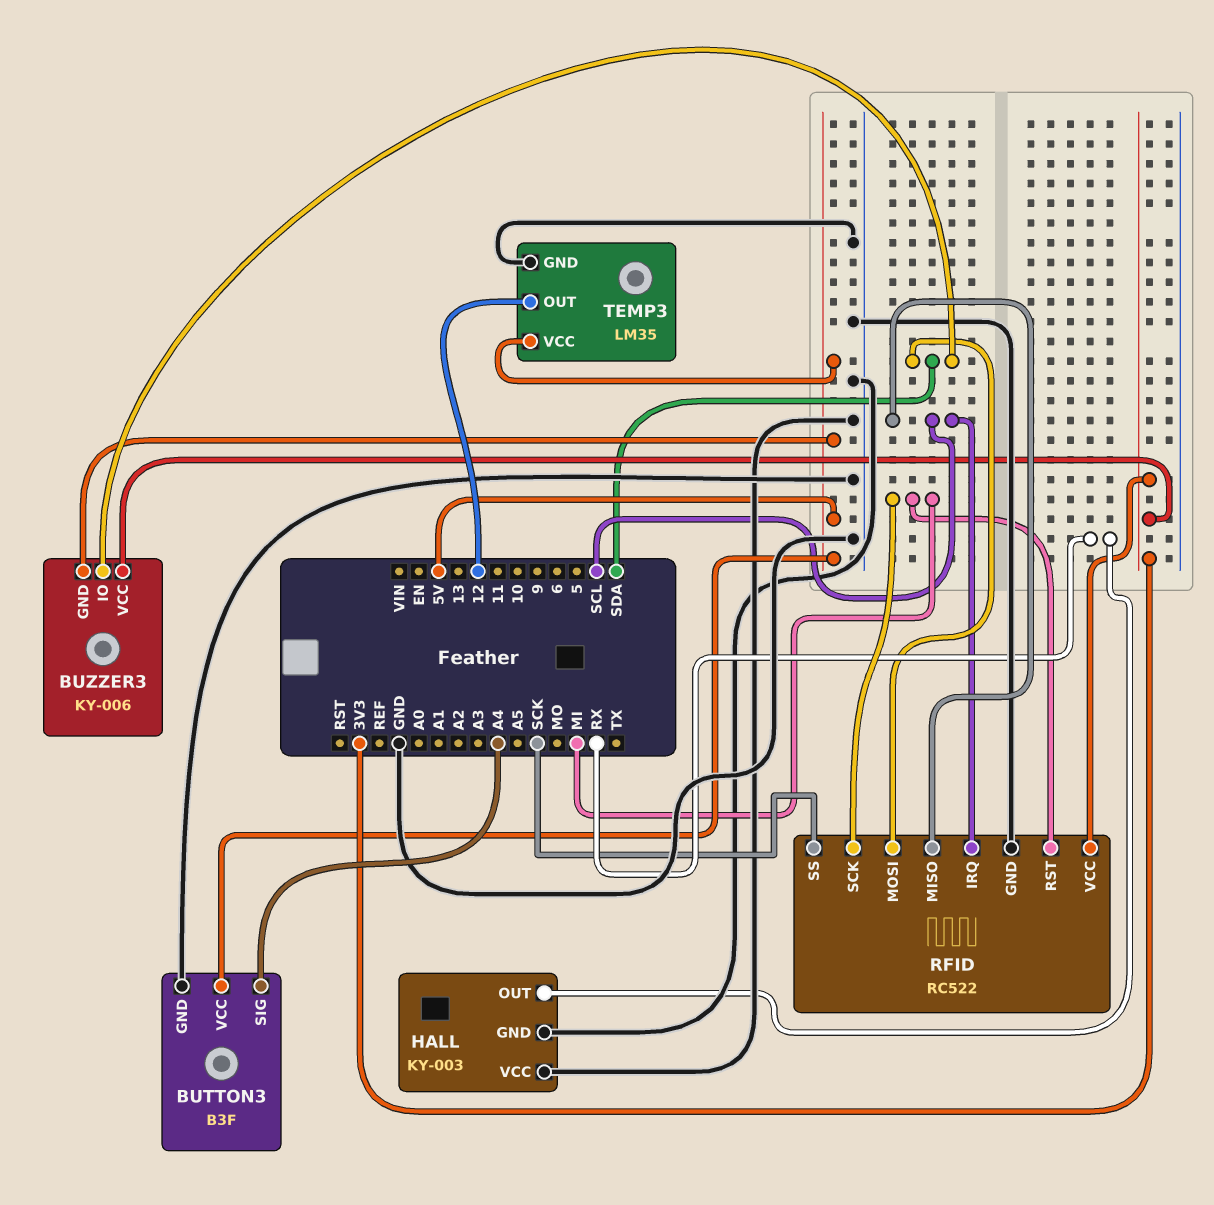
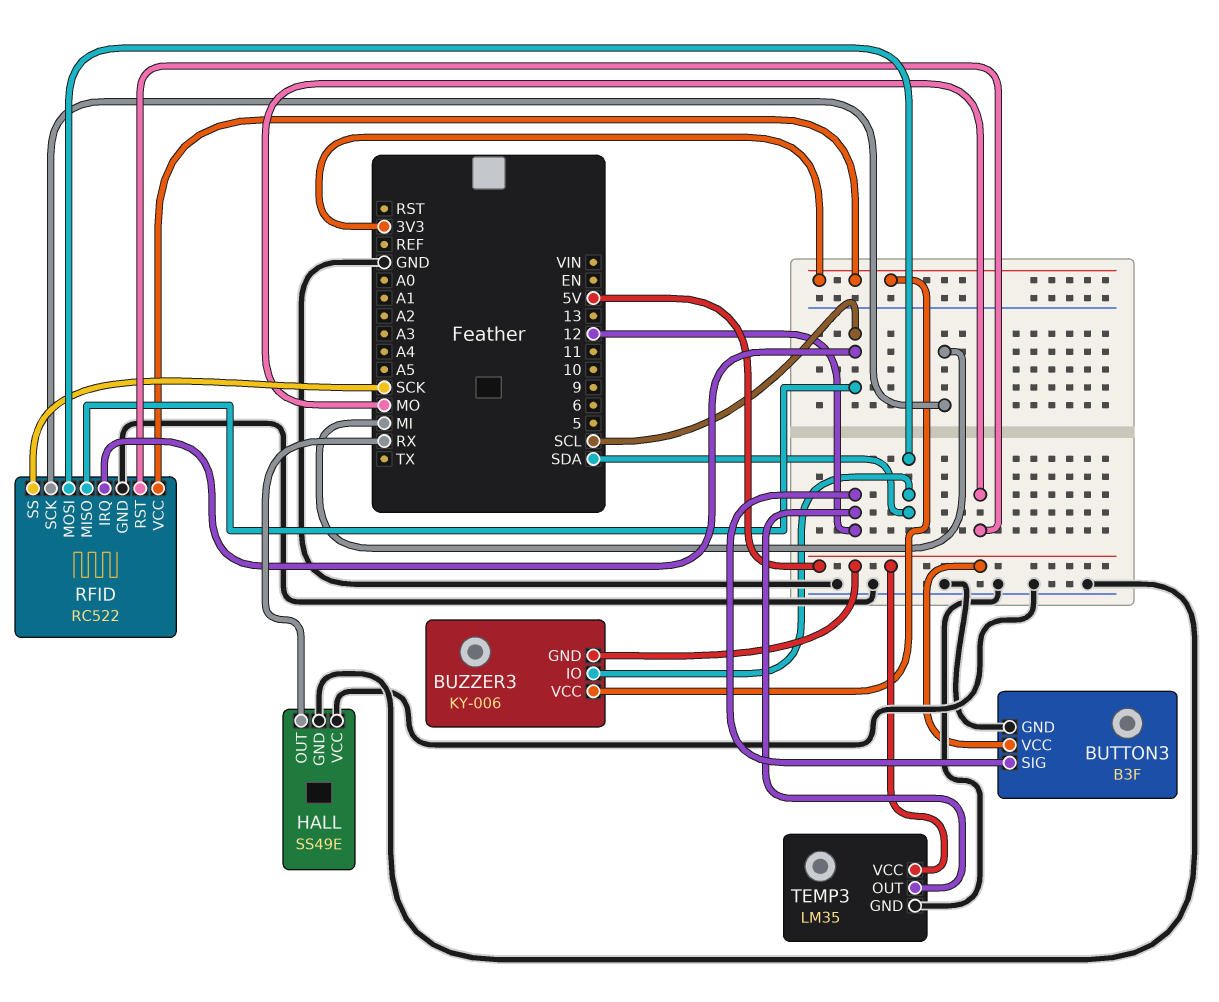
BUTTON3 pin SIG: A4 -> 12
HALL: KY-003 -> SS49E
RFID pin RST: MI -> MO

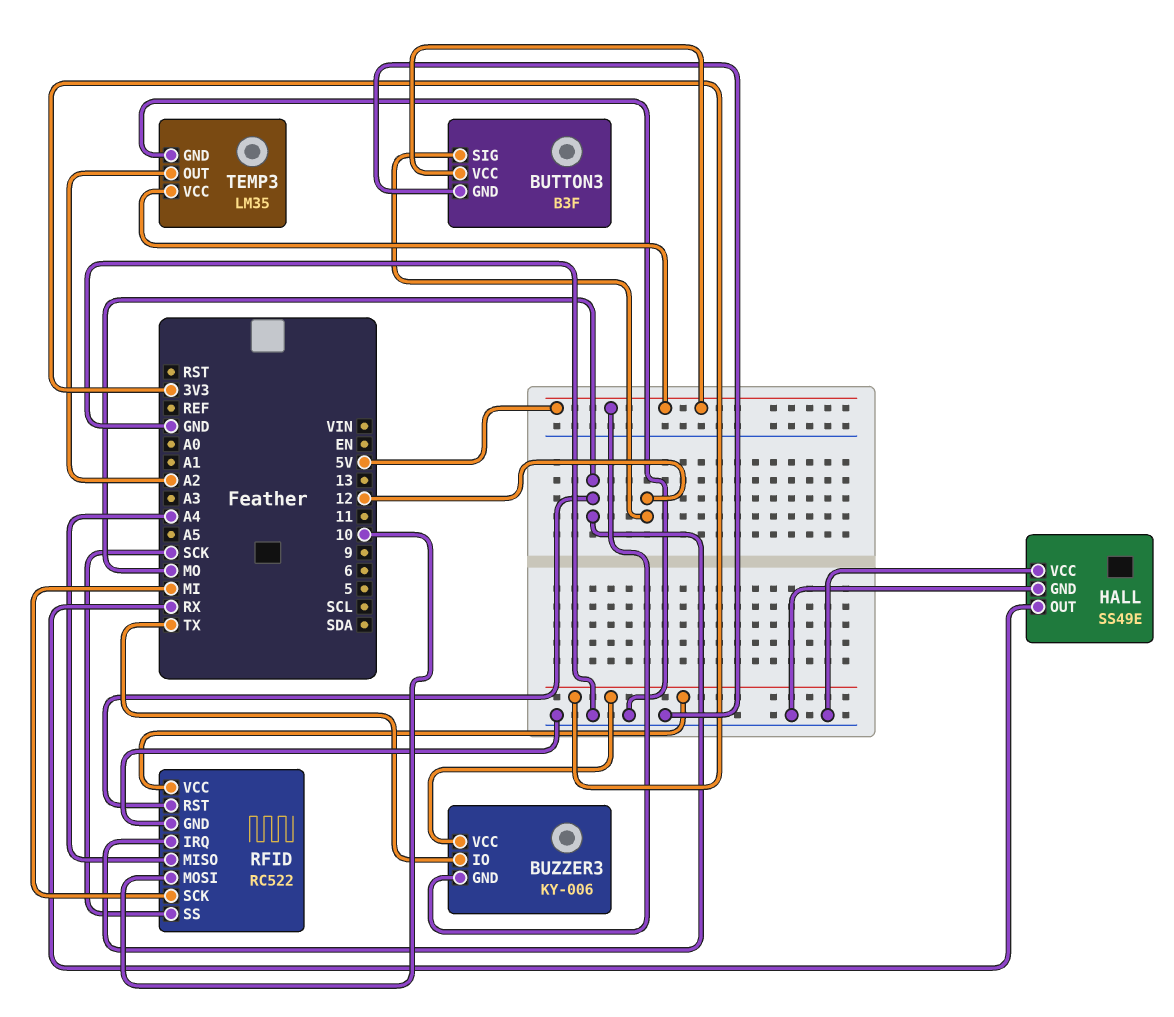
BUZZER3 pin IO: SDA -> TX
RFID pin IRQ: SCL -> MO
RFID pin MISO: SCL -> A4
RFID pin MOSI: SDA -> 10
TEMP3 pin OUT: 12 -> A2

